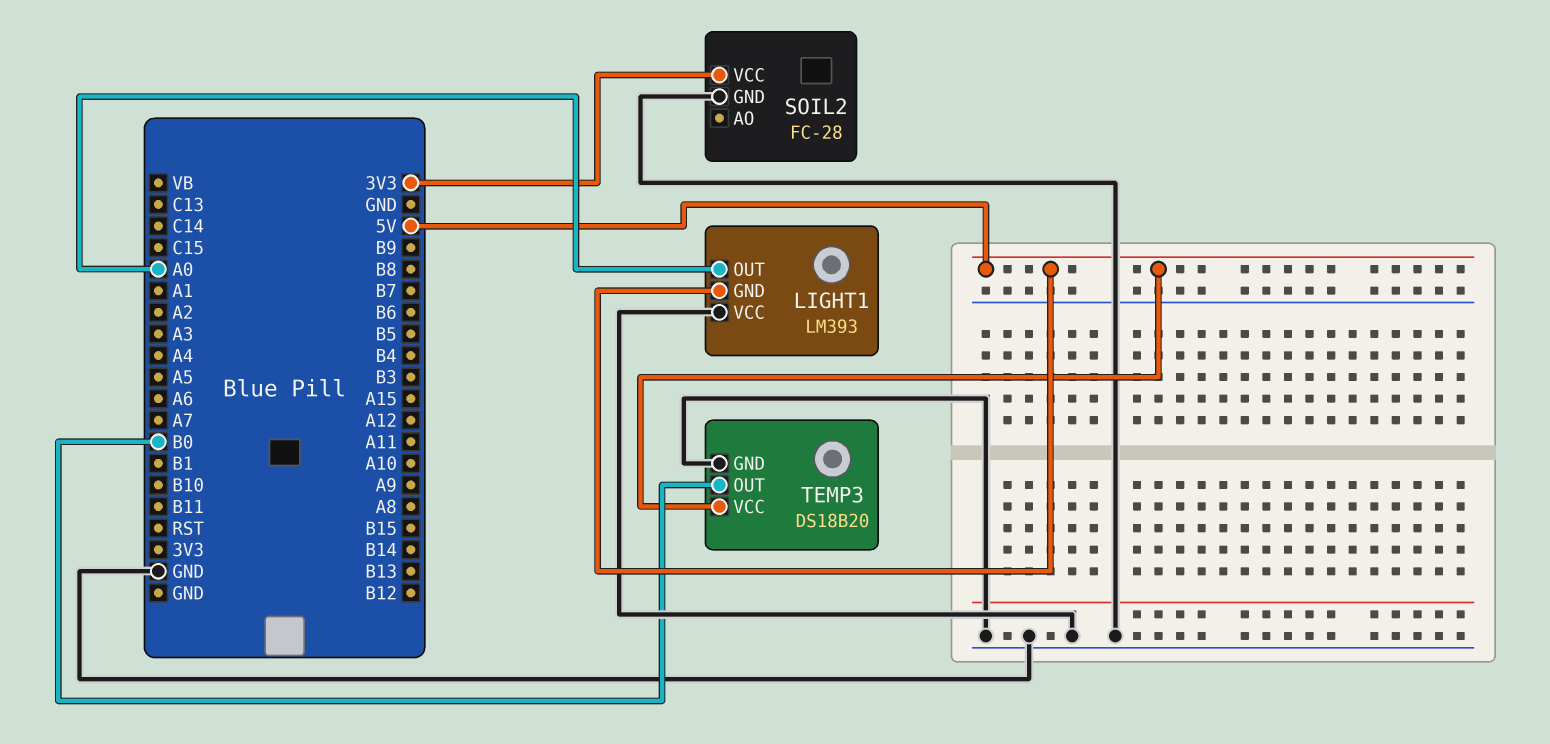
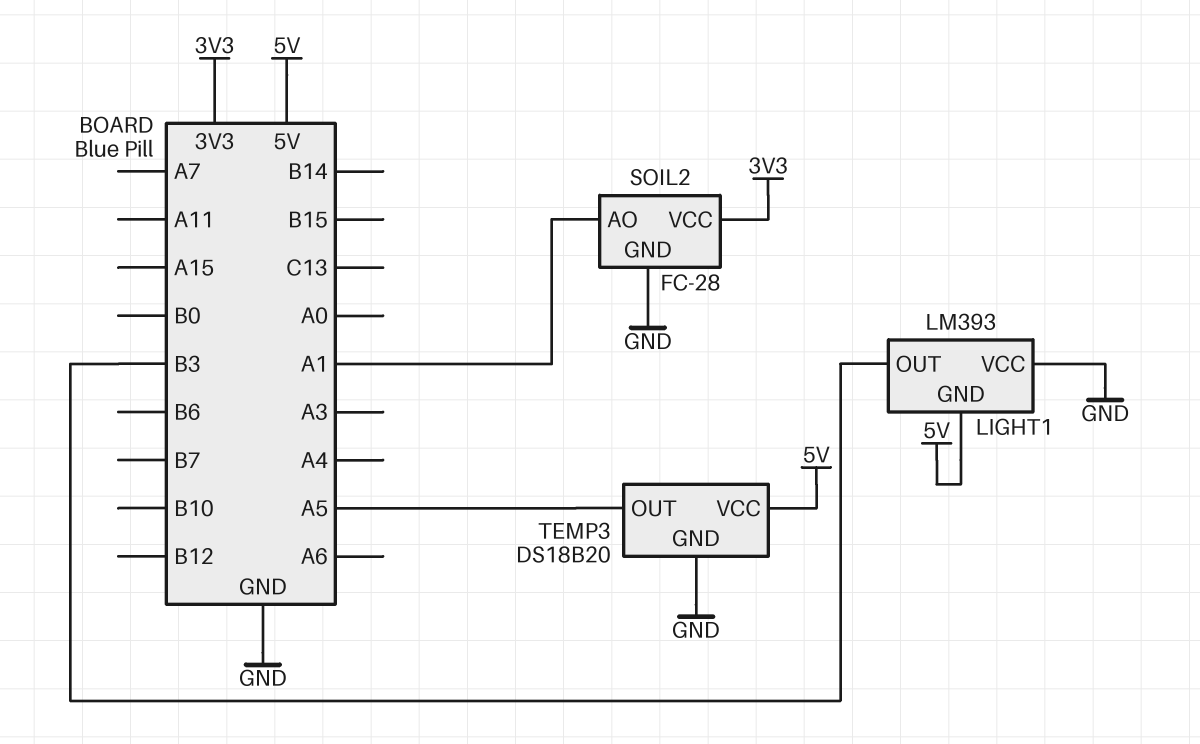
LIGHT1 pin OUT: A0 -> B3
SOIL2 pin AO: none -> A1
TEMP3 pin OUT: B0 -> A5

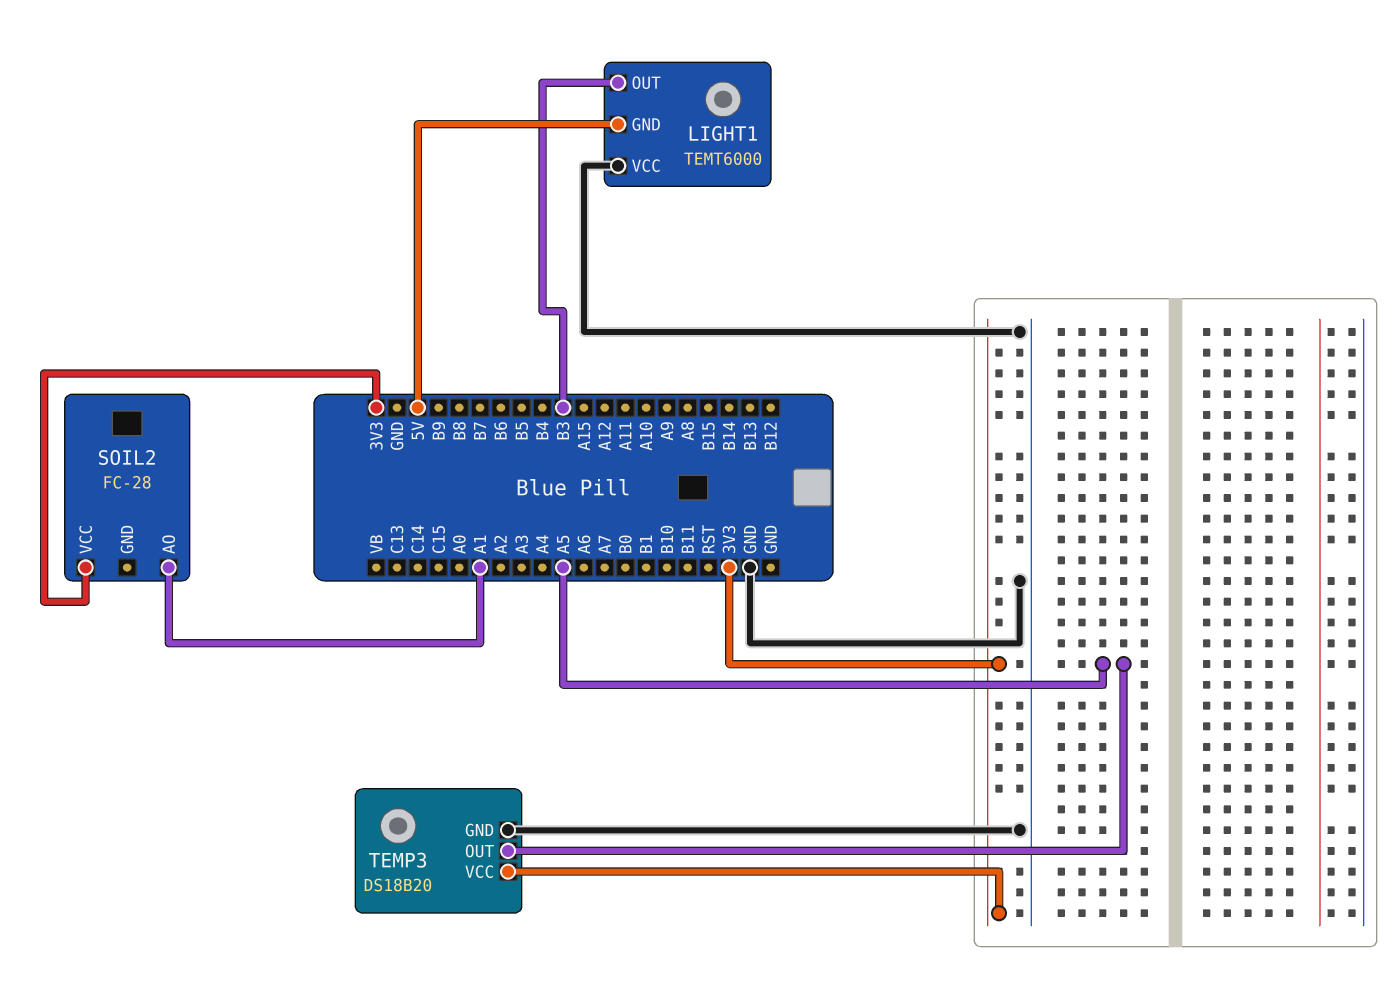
LIGHT1: LM393 -> TEMT6000
SOIL2 pin GND: GND -> none
TEMP3 pin VCC: 5V -> 3V3

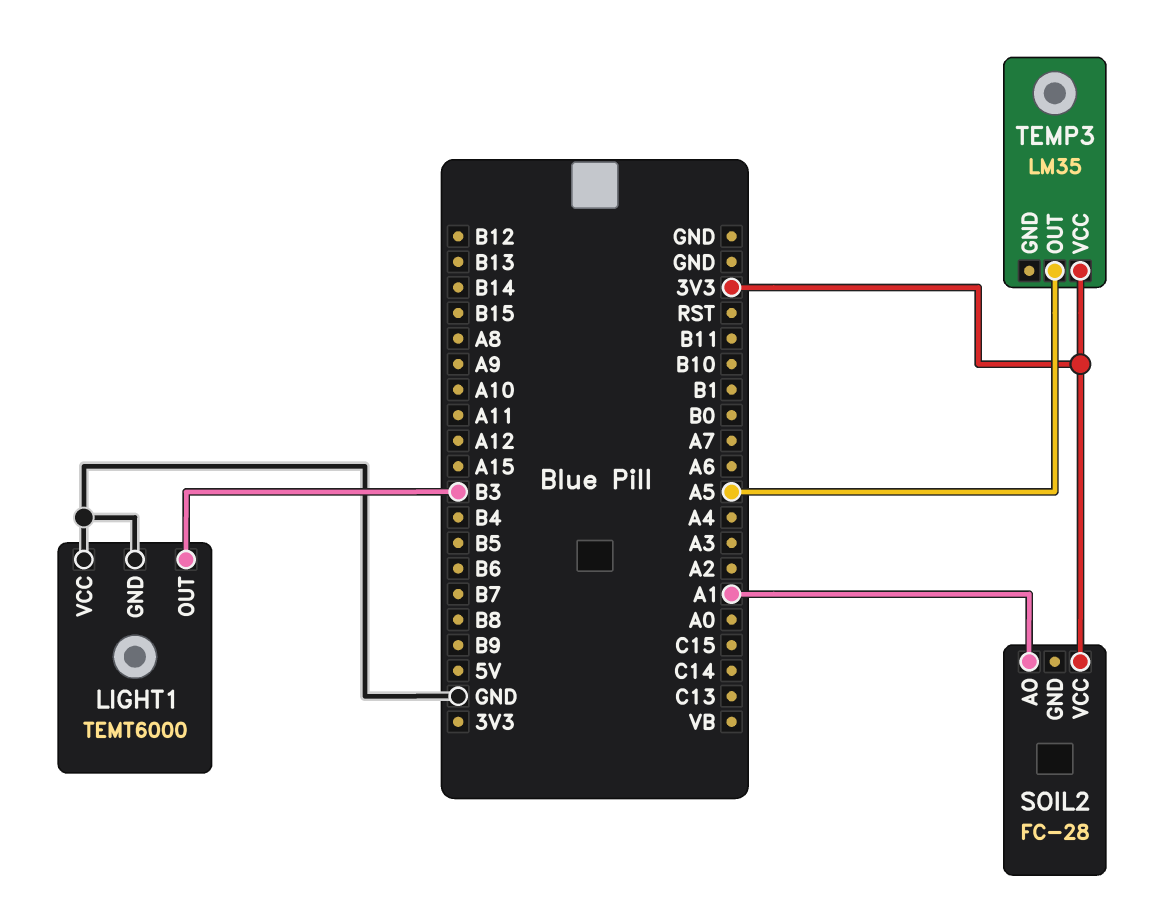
LIGHT1 pin GND: 5V -> GND
TEMP3: DS18B20 -> LM35
TEMP3 pin GND: GND -> none

